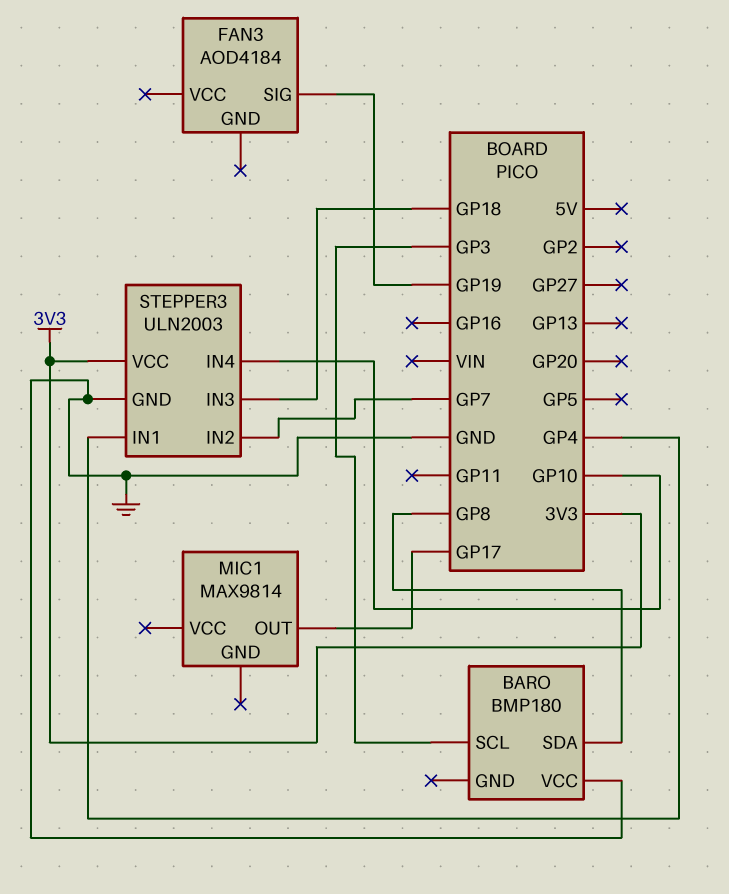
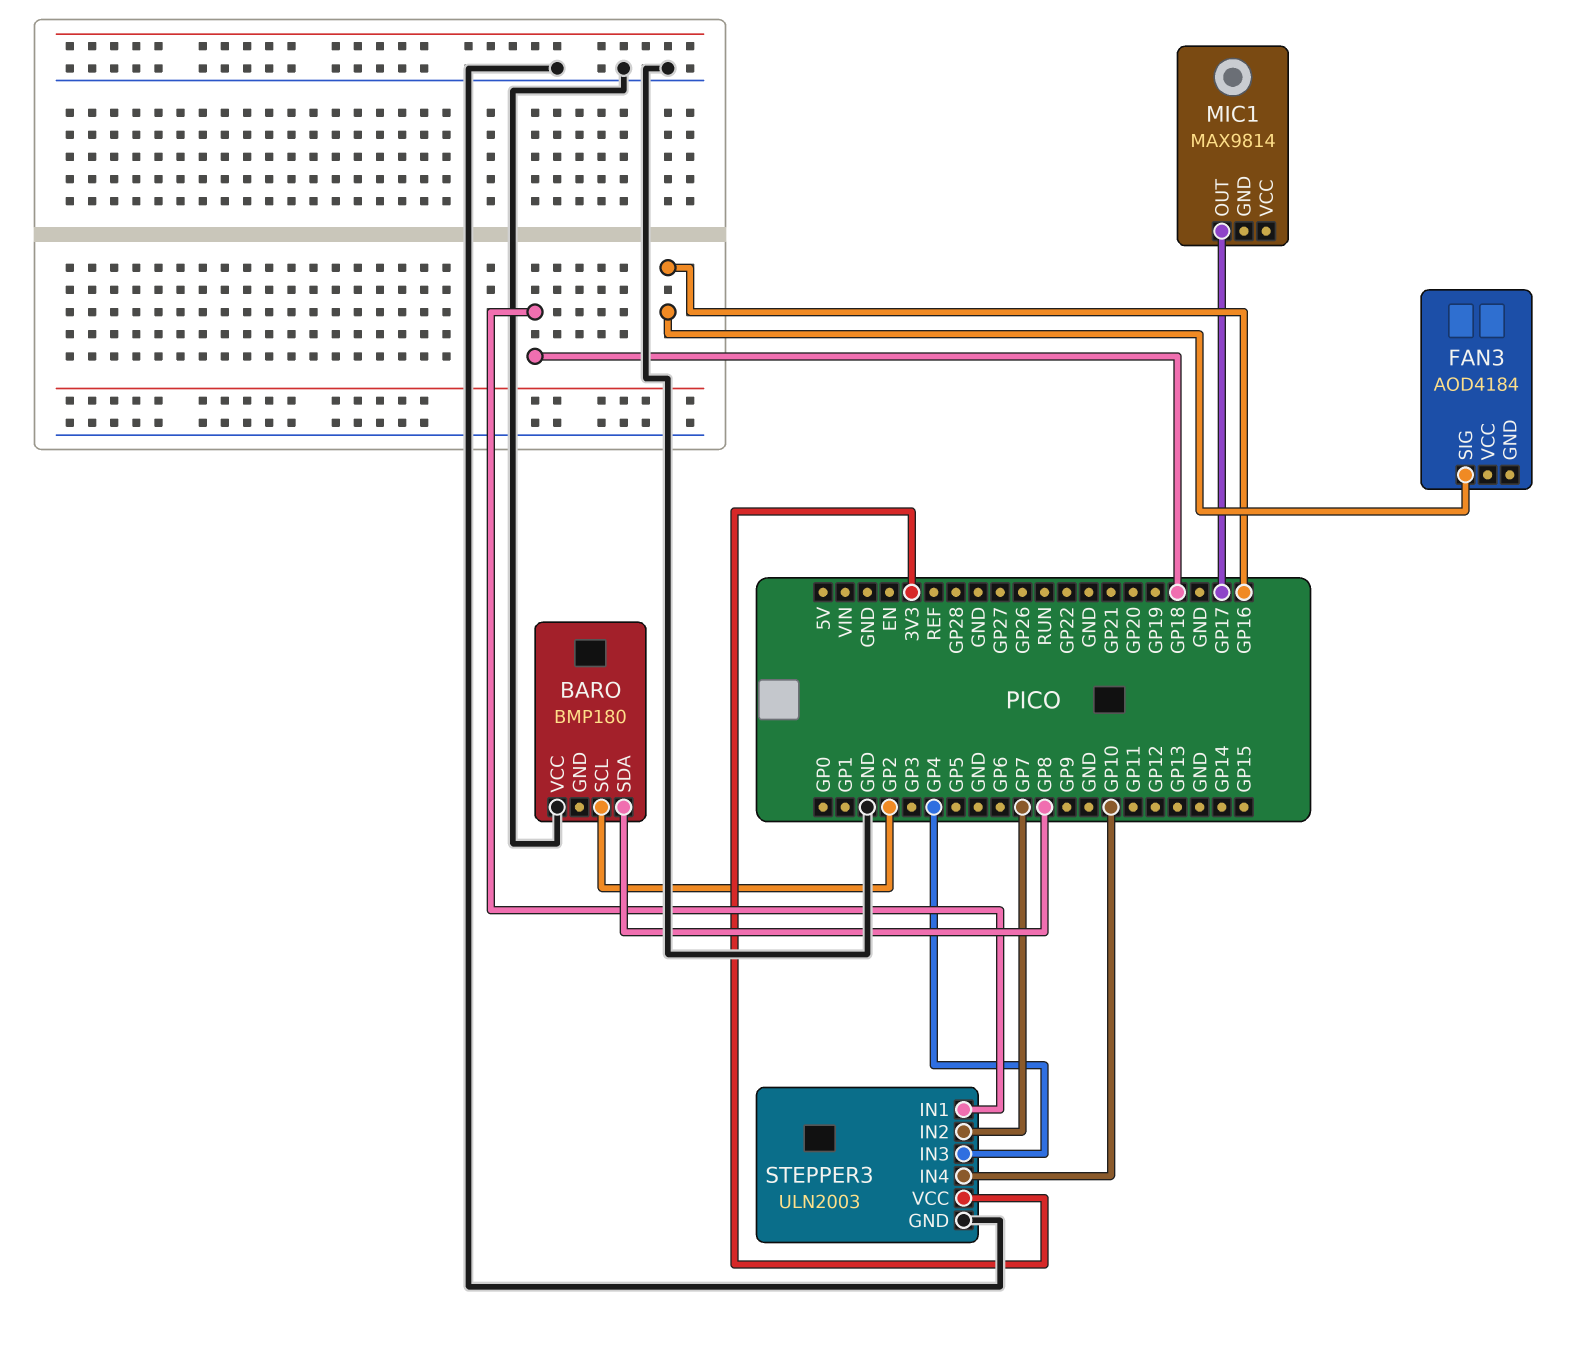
BARO pin SCL: GP3 -> GP2
FAN3 pin SIG: GP19 -> GP16
STEPPER3 pin IN1: GP4 -> GP18
STEPPER3 pin IN3: GP18 -> GP4

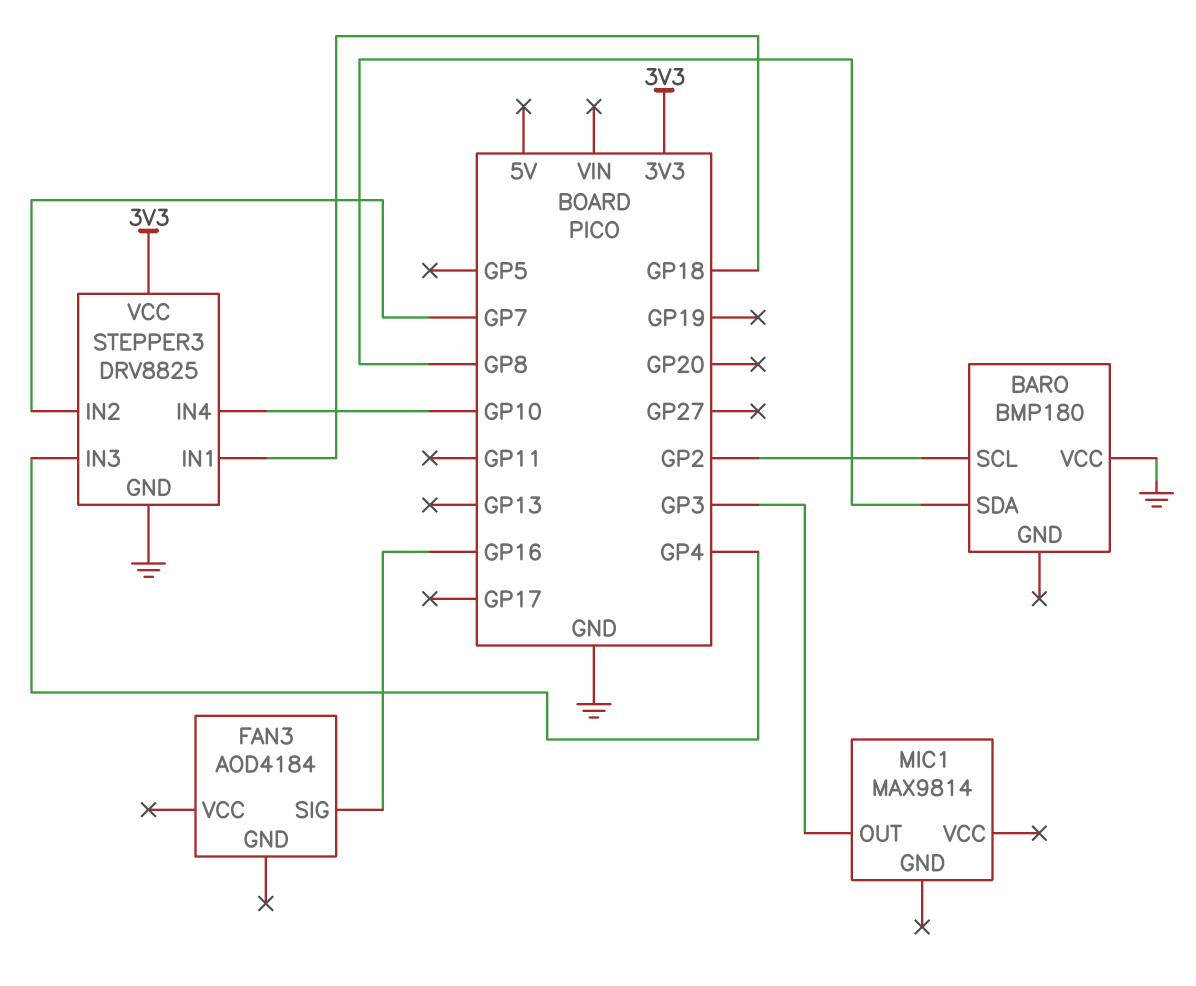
MIC1 pin OUT: GP17 -> GP3
STEPPER3: ULN2003 -> DRV8825

